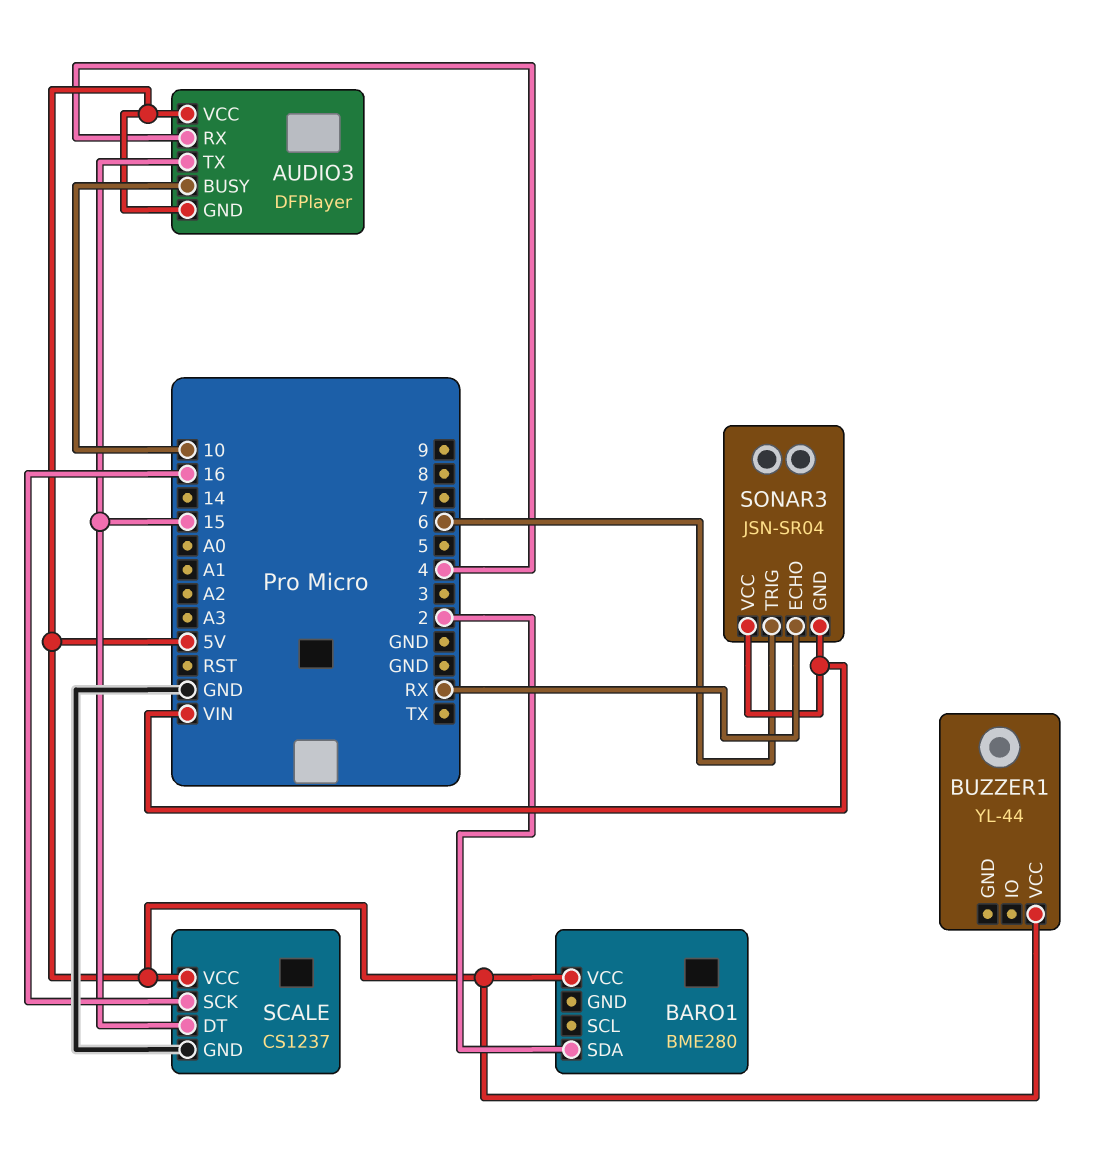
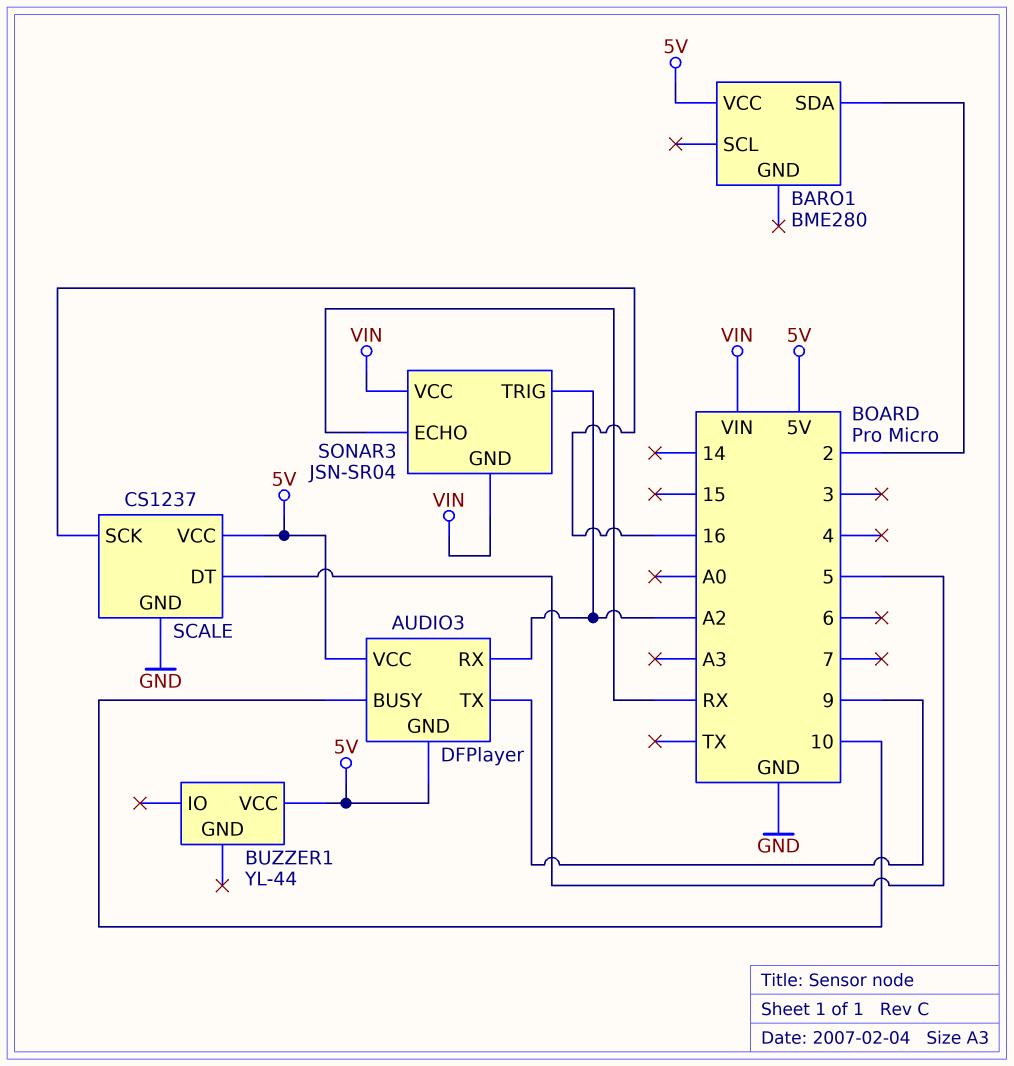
AUDIO3 pin RX: 4 -> A2
AUDIO3 pin TX: 15 -> 9
SCALE pin DT: 15 -> 5
SONAR3 pin TRIG: 6 -> A2

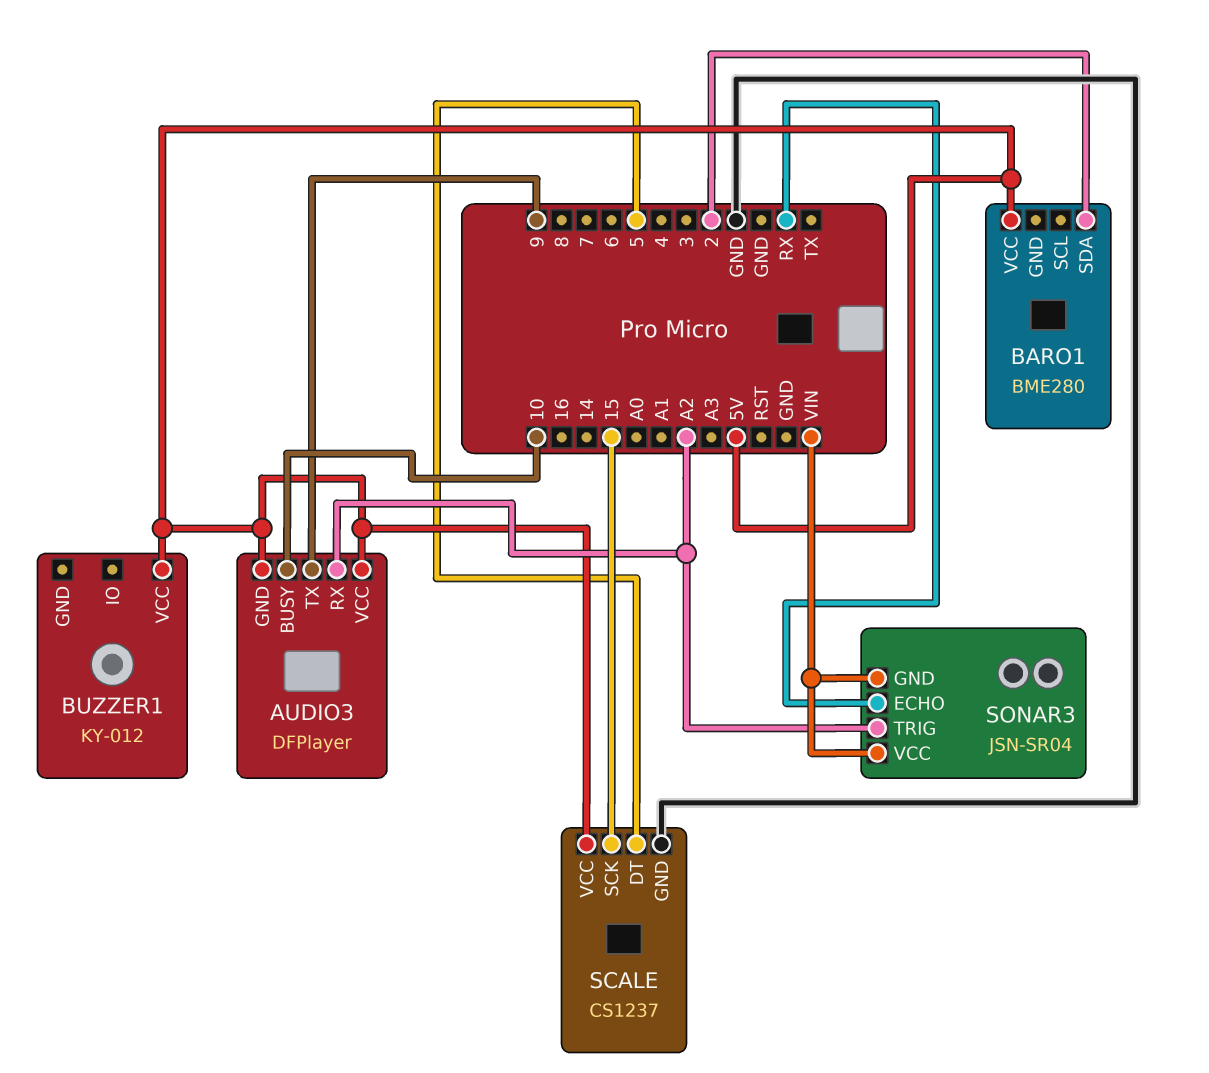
BUZZER1: YL-44 -> KY-012
SCALE pin SCK: 16 -> 15

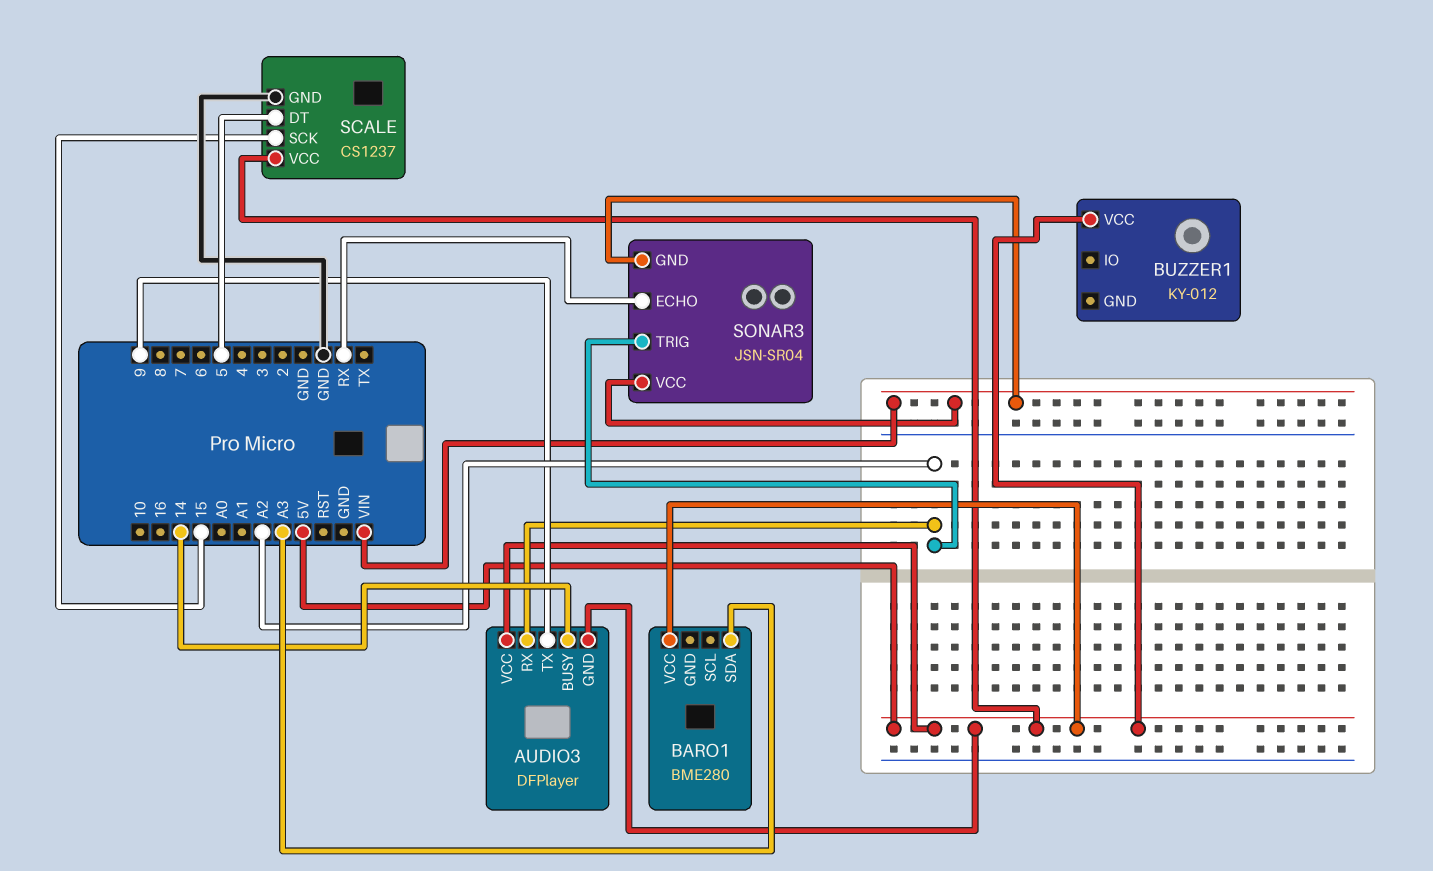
AUDIO3 pin BUSY: 10 -> 14
BARO1 pin SDA: 2 -> A3

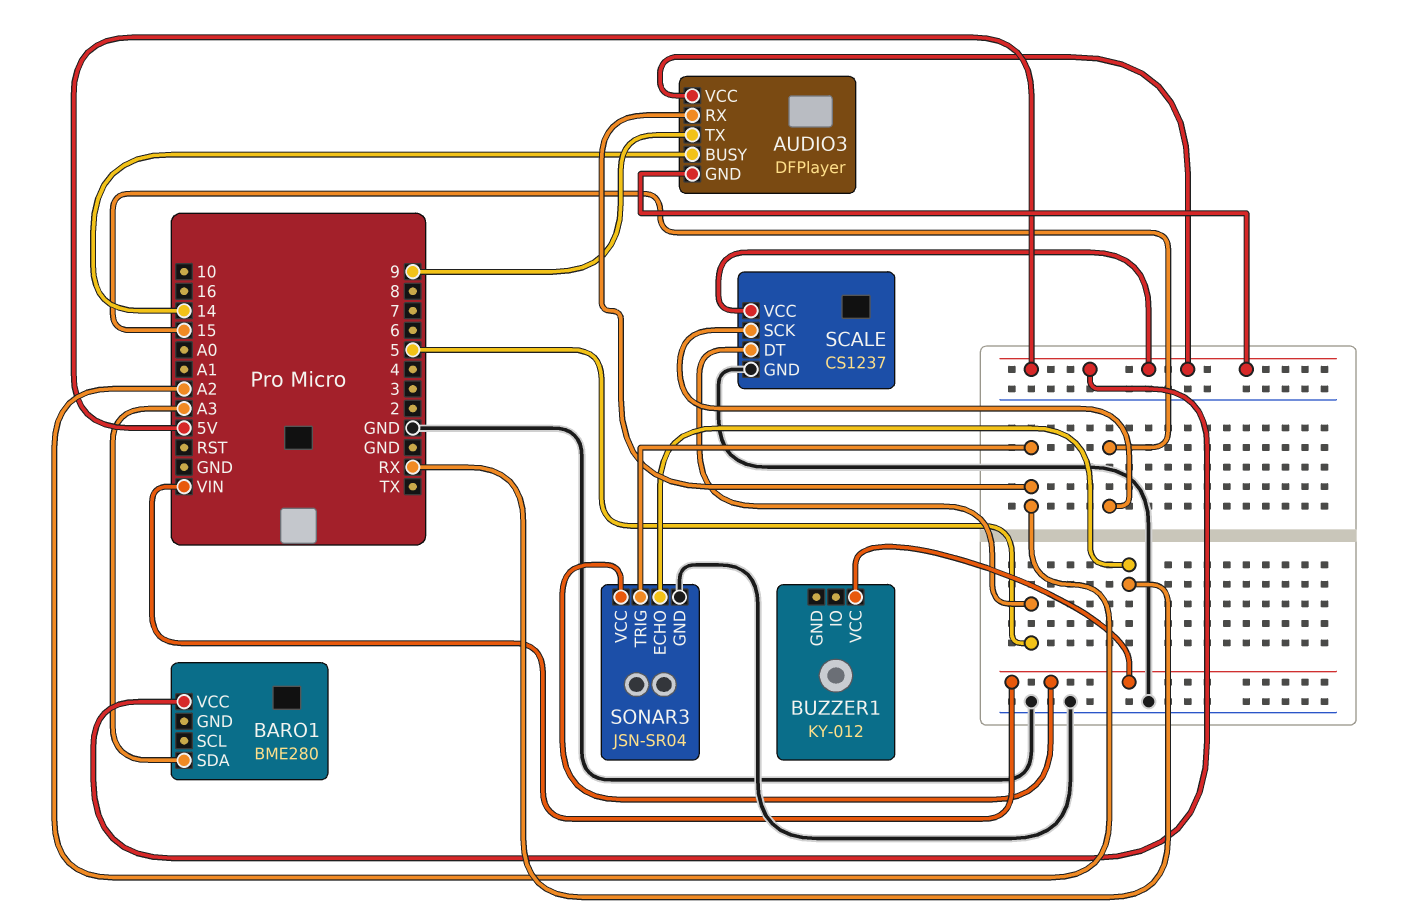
BUZZER1 pin VCC: 5V -> VIN
SONAR3 pin GND: VIN -> GND

